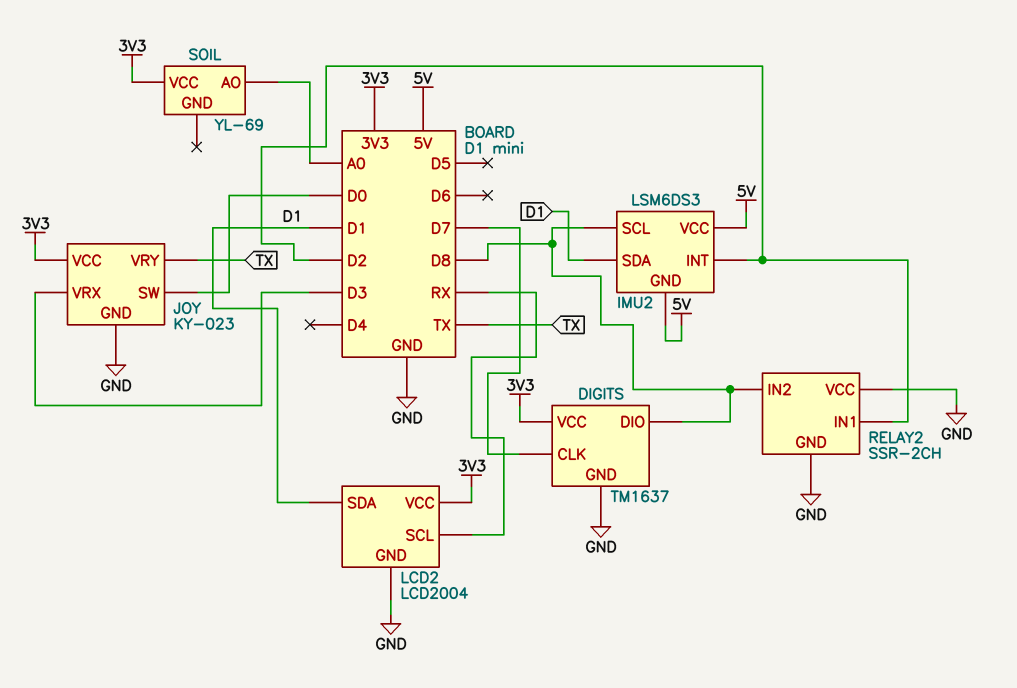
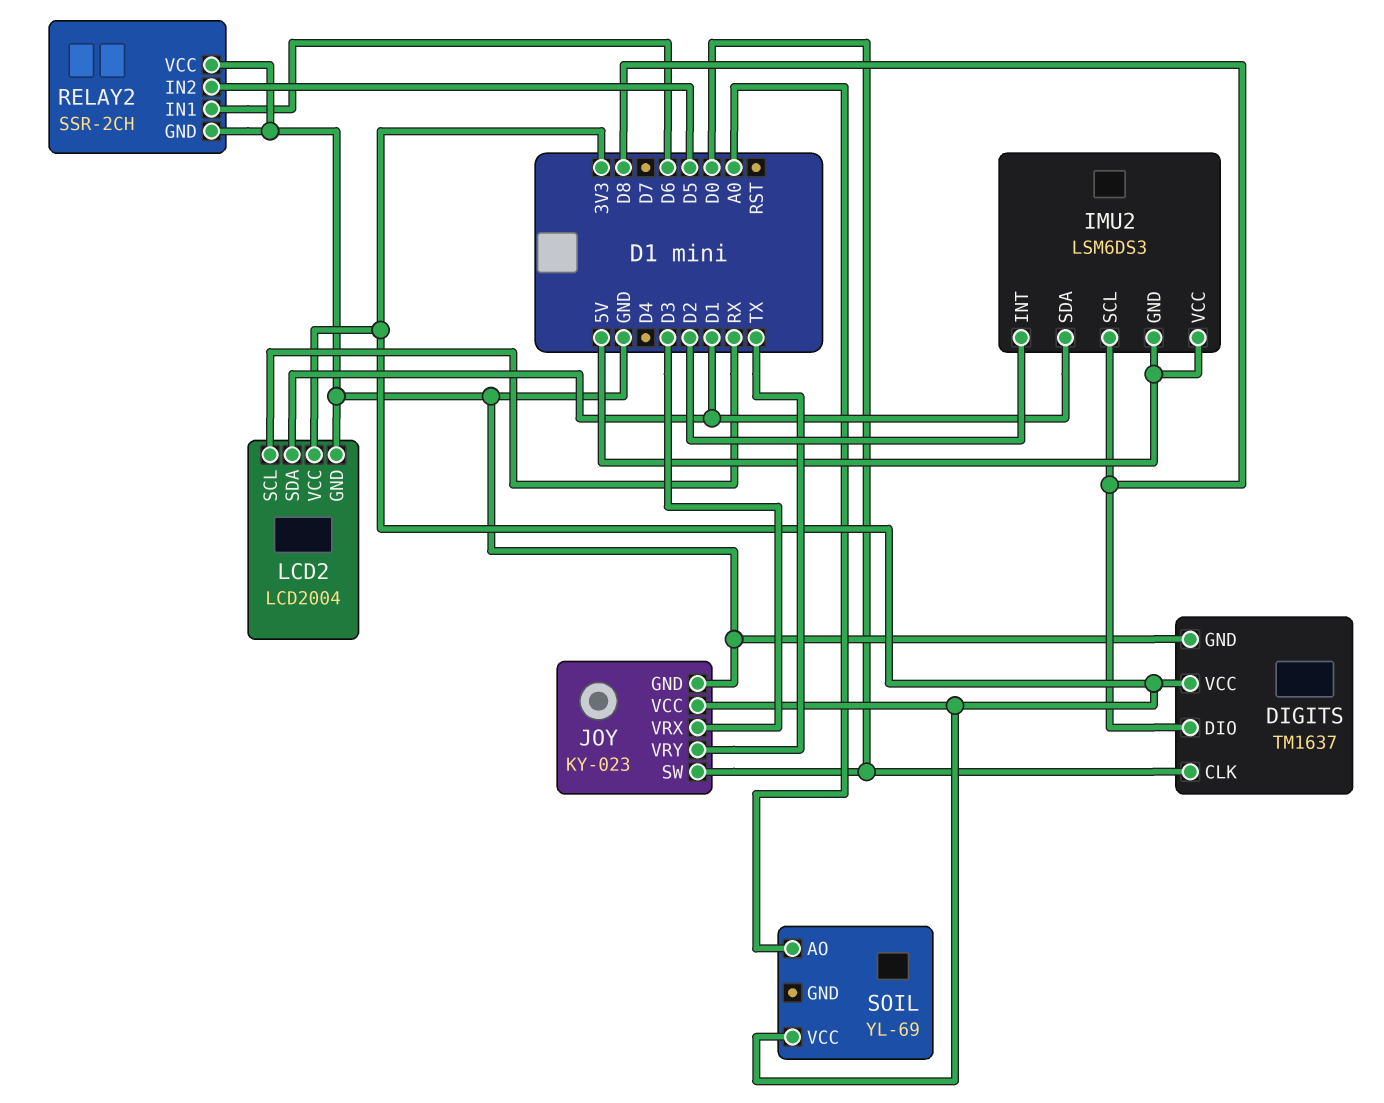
DIGITS pin CLK: D7 -> D0
RELAY2 pin IN1: D2 -> D6
RELAY2 pin IN2: D8 -> D5

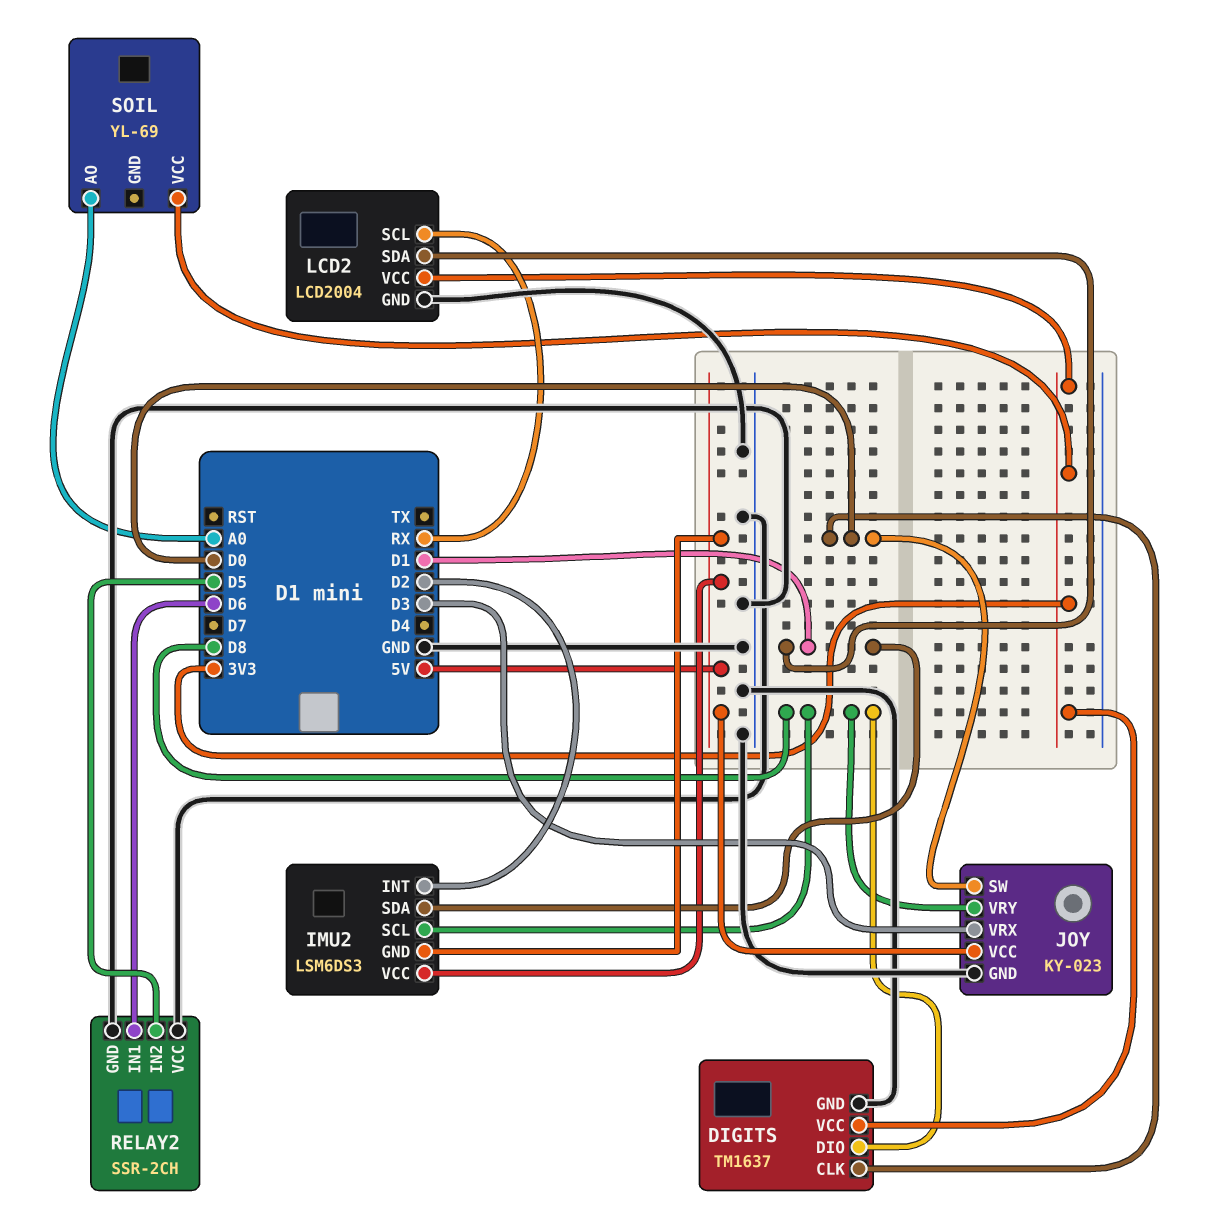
JOY pin VCC: 3V3 -> 5V
JOY pin VRY: TX -> D8

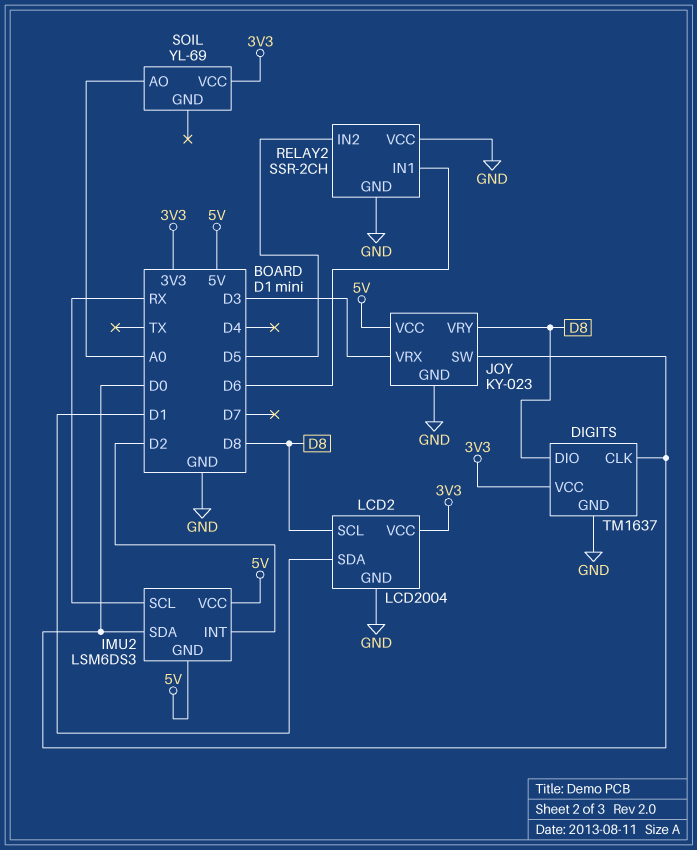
IMU2 pin SCL: D8 -> RX
IMU2 pin SDA: D1 -> D0
LCD2 pin SCL: RX -> D8

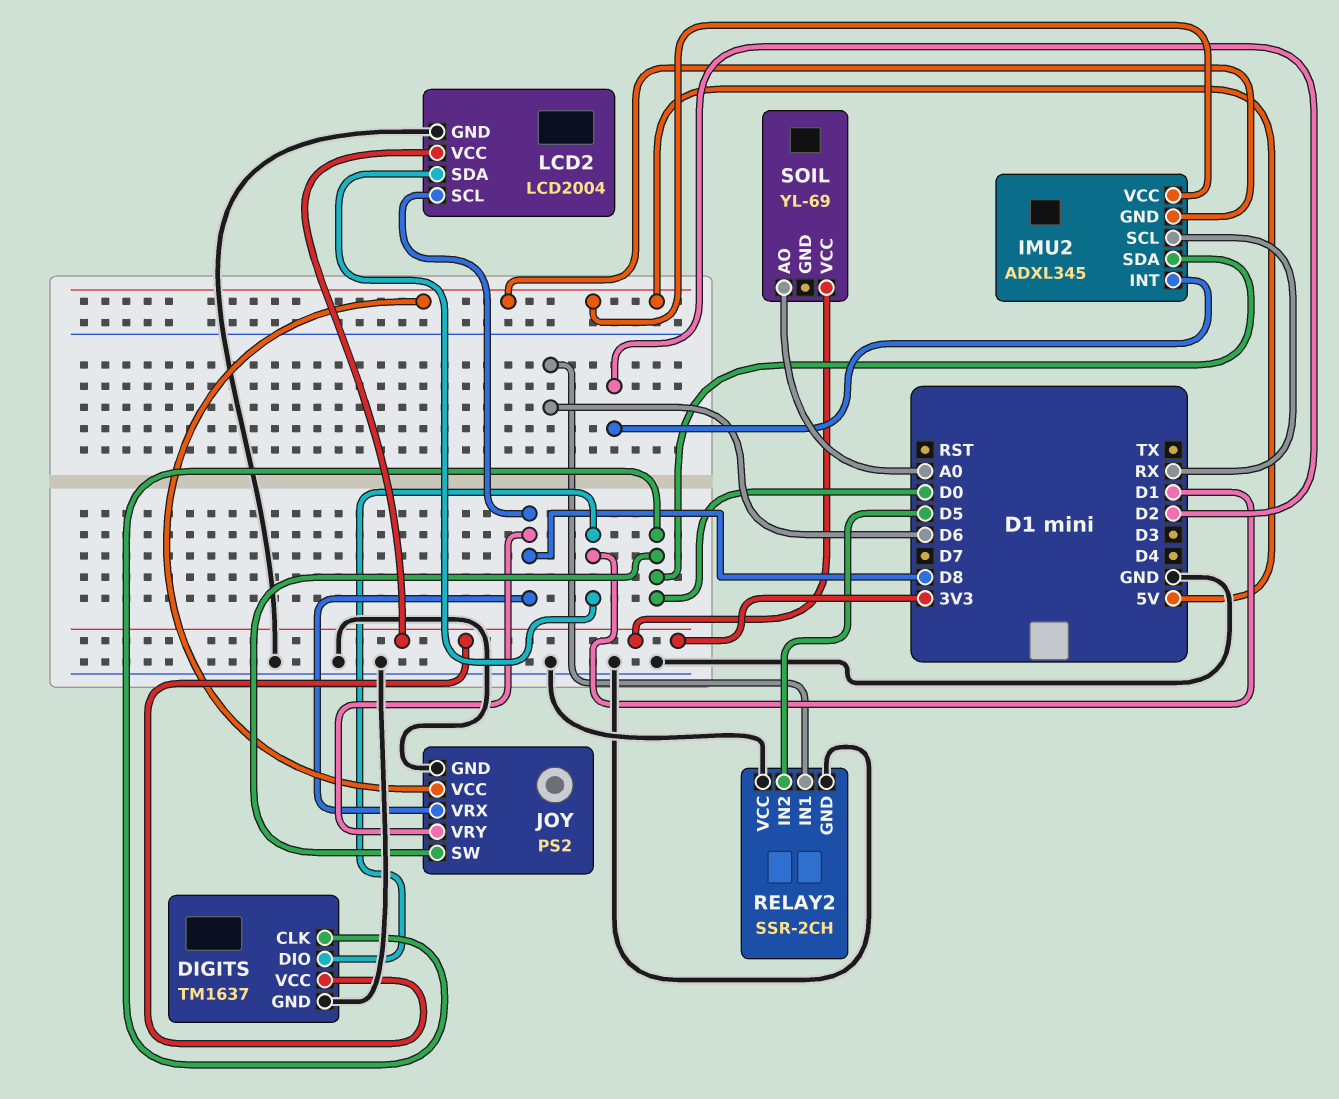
DIGITS pin DIO: D8 -> D1
IMU2: LSM6DS3 -> ADXL345
JOY: KY-023 -> PS2
JOY pin VRX: D3 -> D8

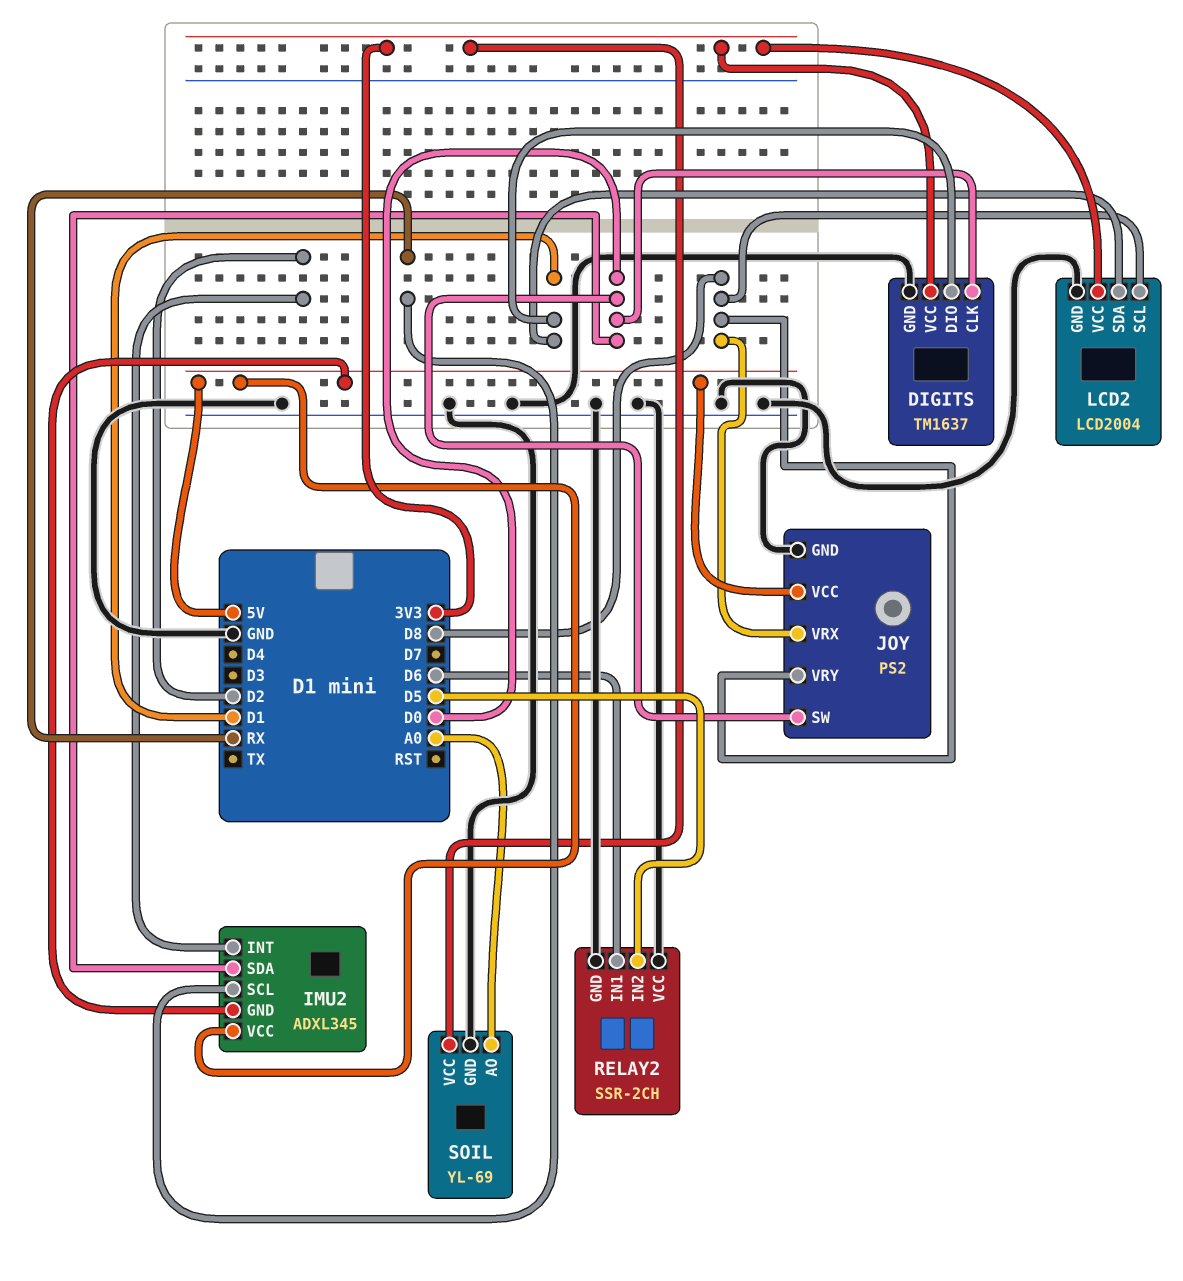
SOIL pin GND: none -> GND

